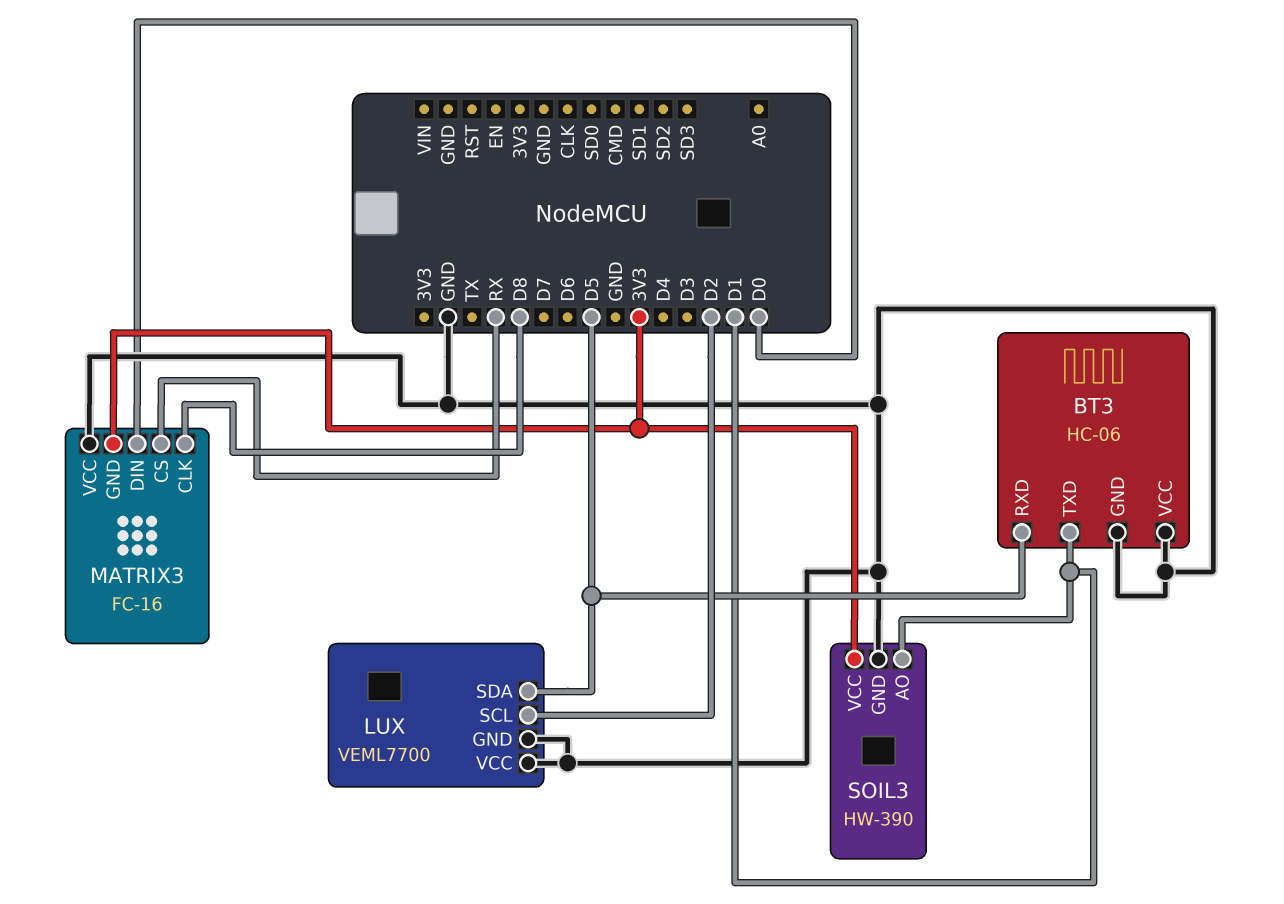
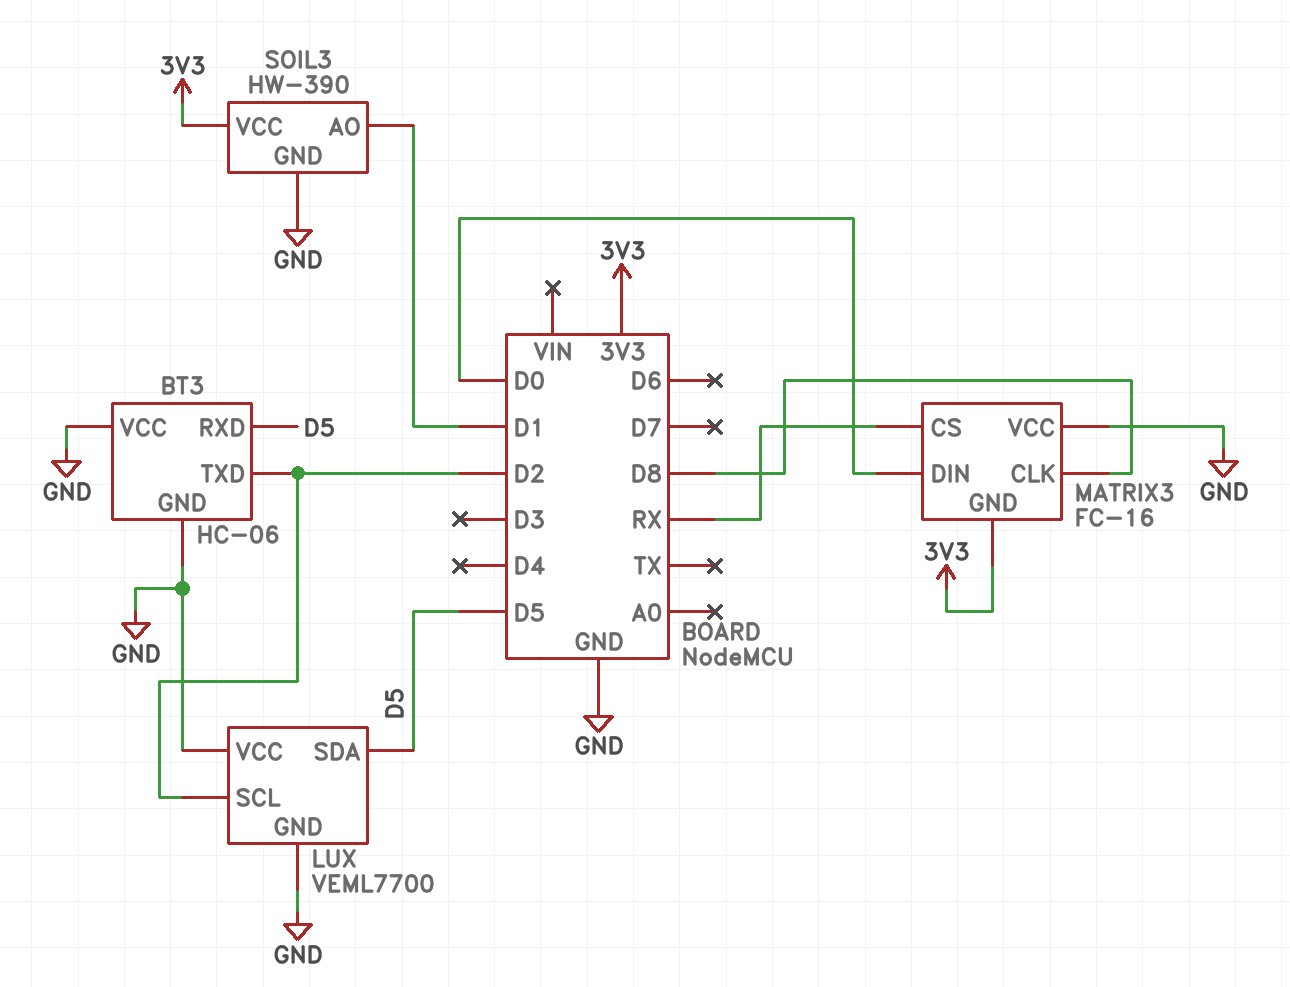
BT3 pin TXD: D1 -> D2

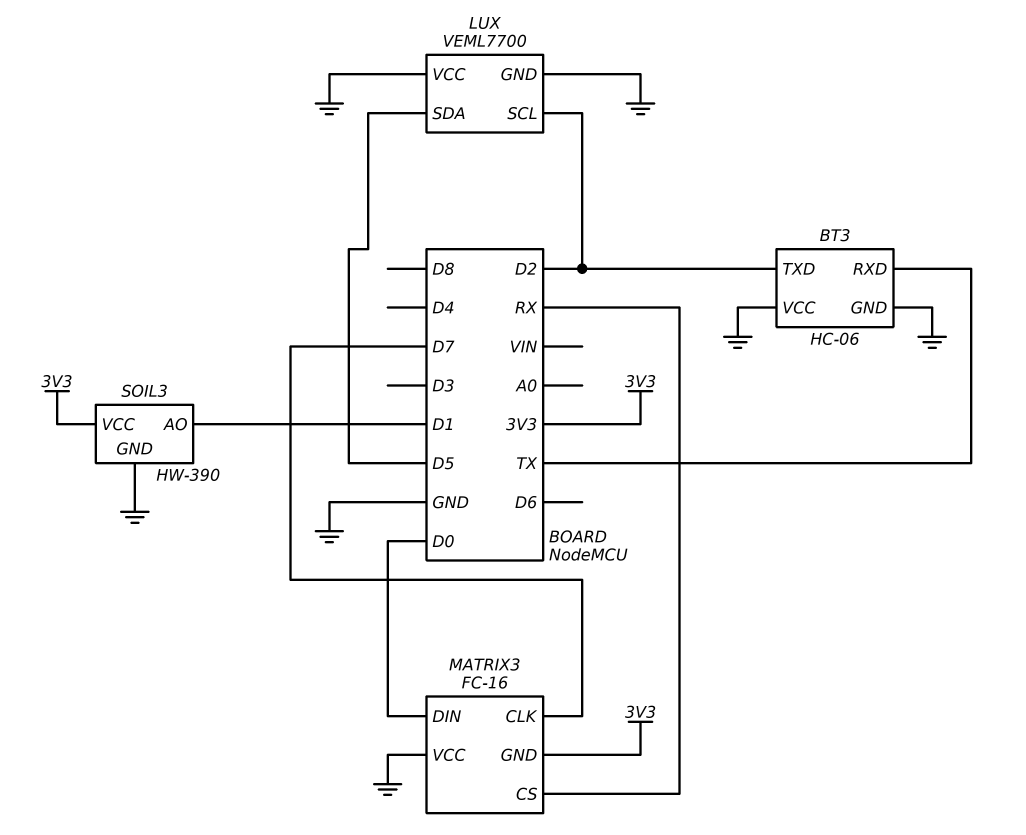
BT3 pin RXD: D5 -> TX
MATRIX3 pin CLK: D8 -> D7

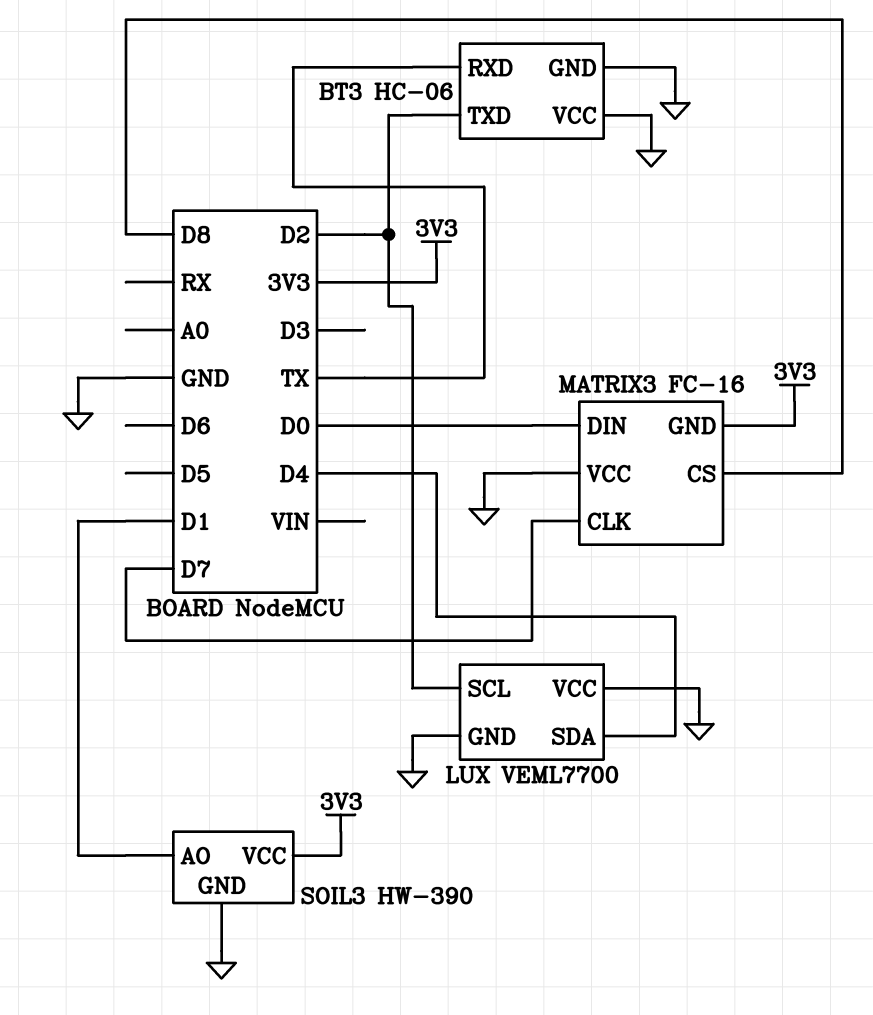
LUX pin SDA: D5 -> D4
MATRIX3 pin CS: RX -> D8

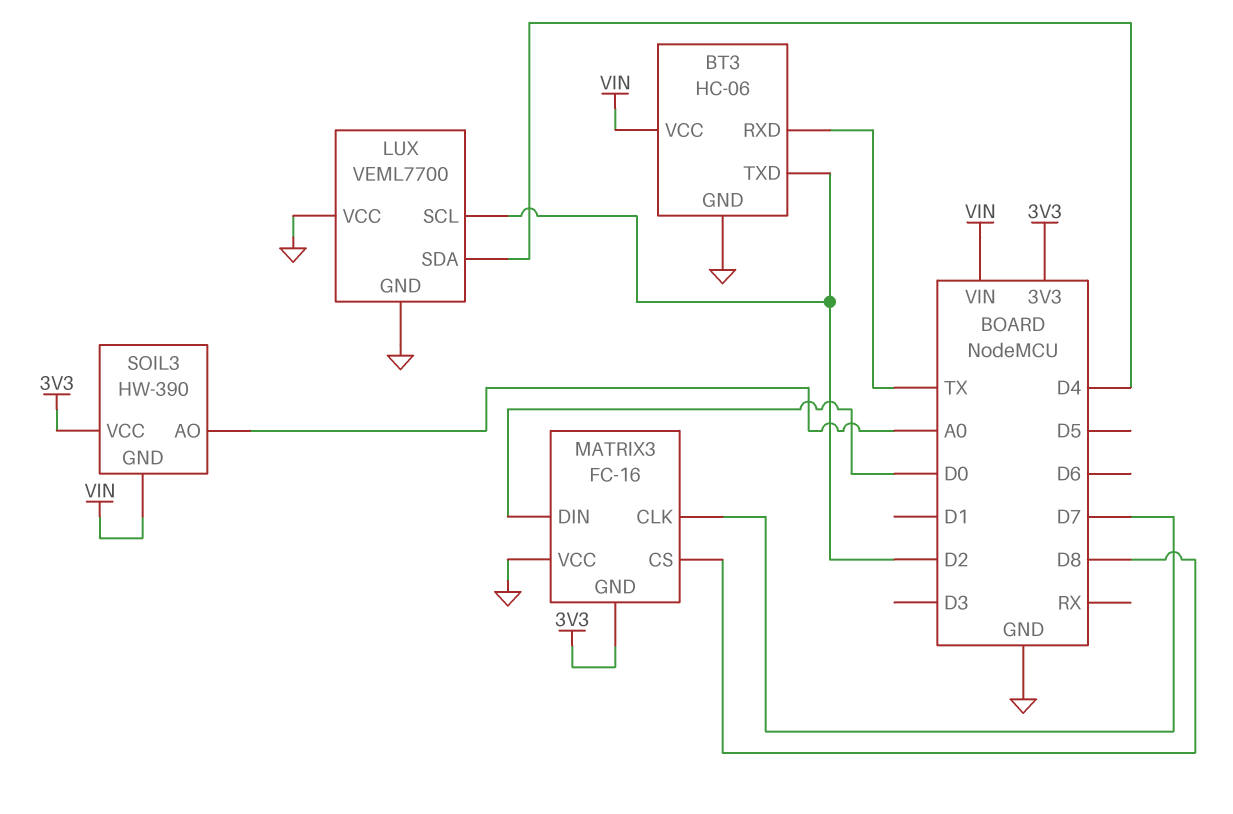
BT3 pin VCC: GND -> VIN
SOIL3 pin AO: D1 -> A0
SOIL3 pin GND: GND -> VIN

